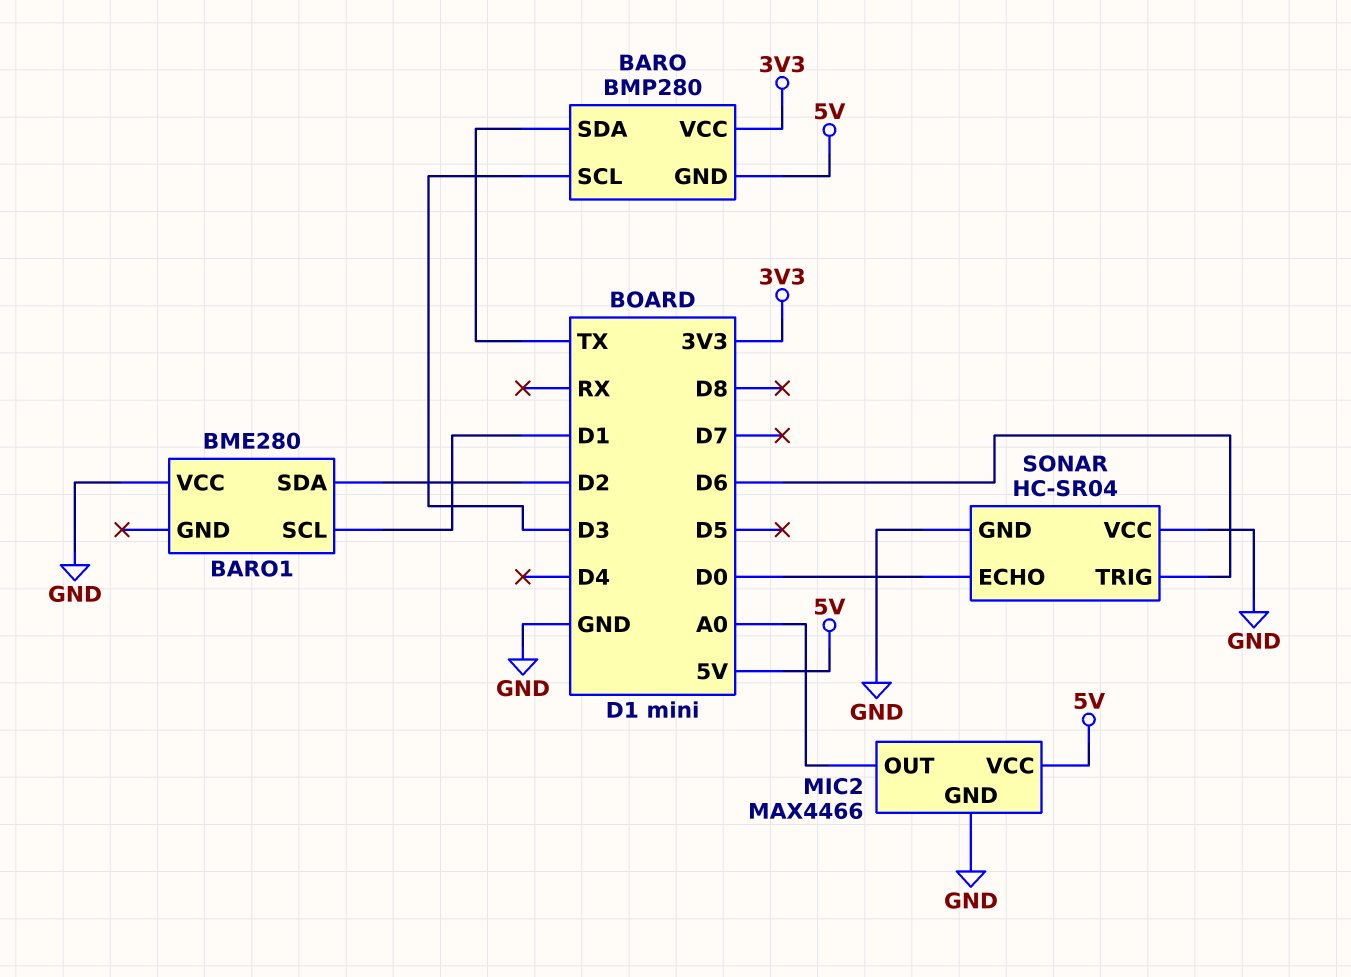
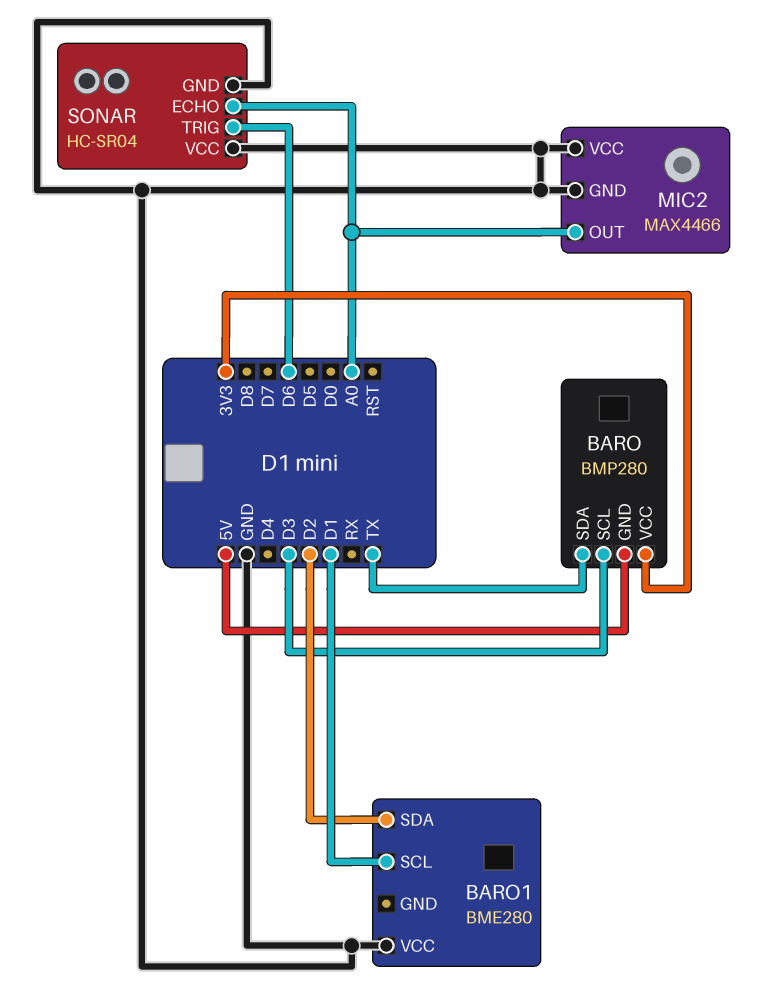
MIC2 pin VCC: 5V -> GND
SONAR pin ECHO: D0 -> A0

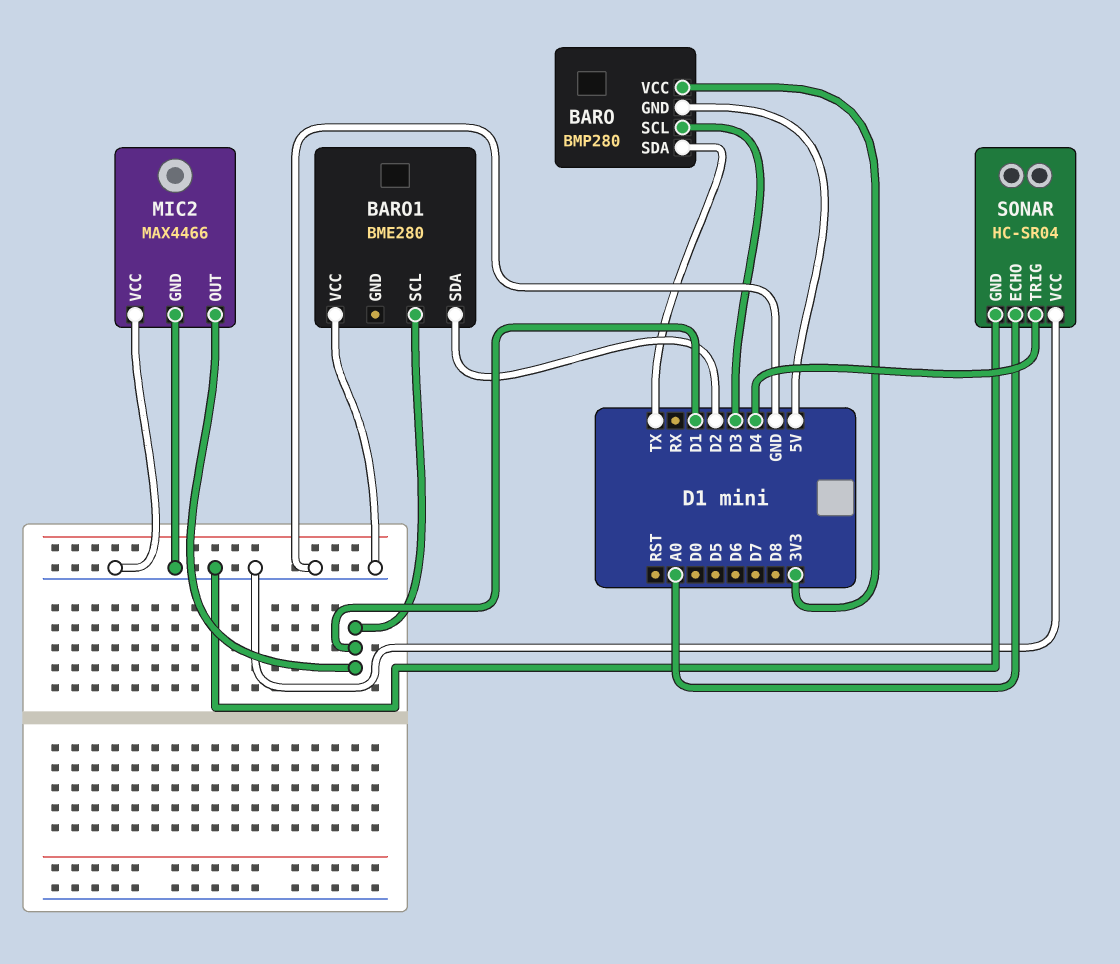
MIC2 pin OUT: A0 -> D1
SONAR pin TRIG: D6 -> D4

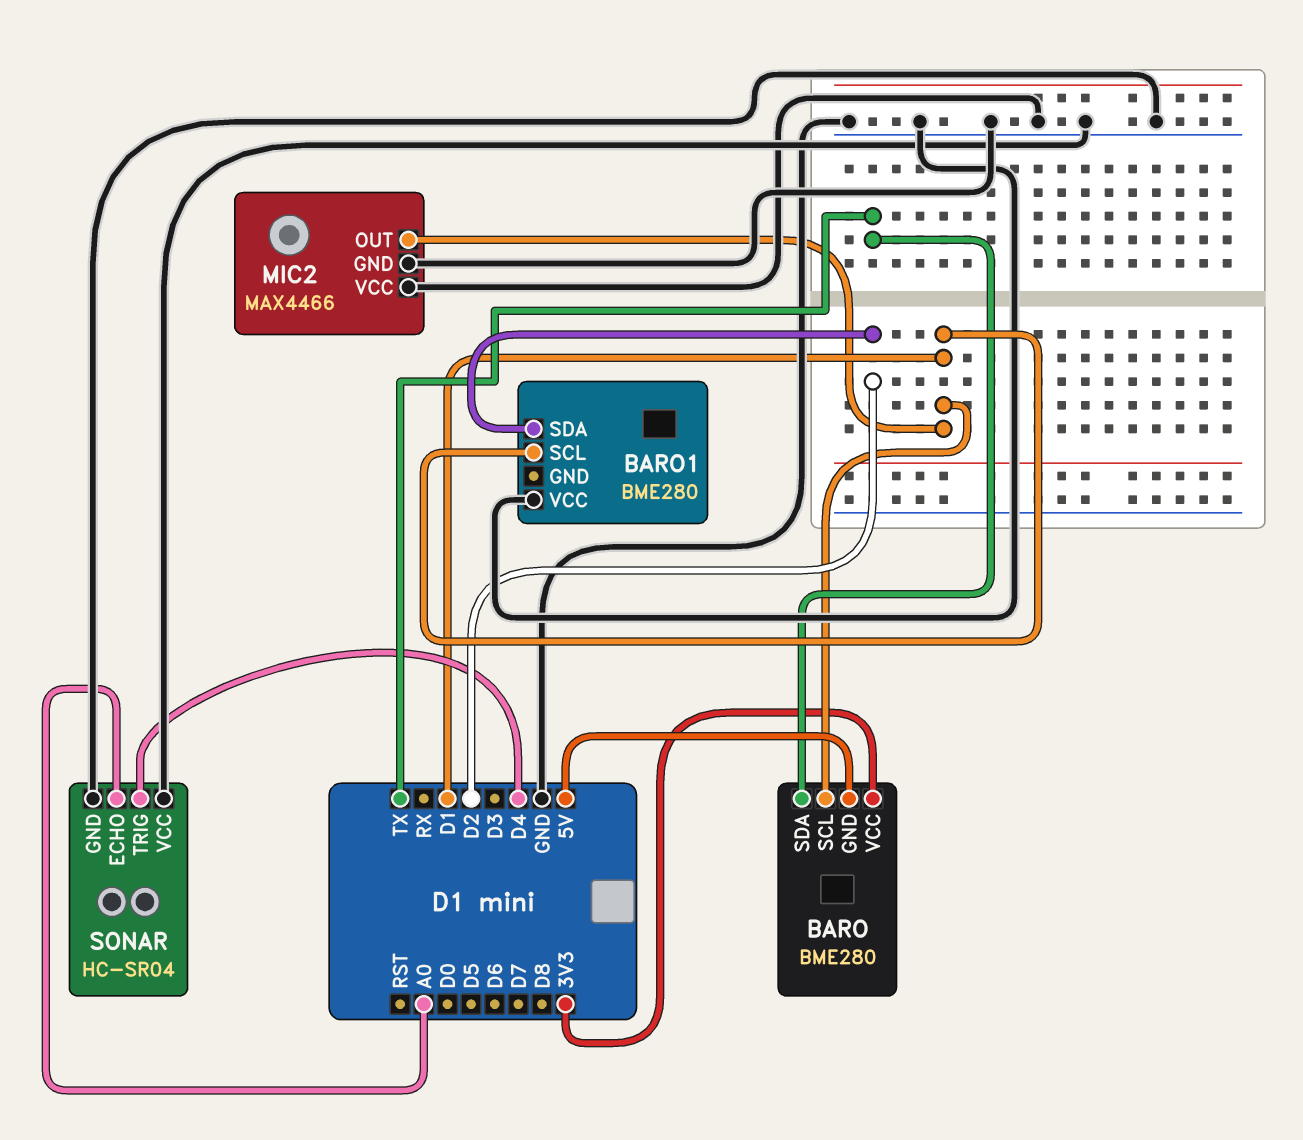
BARO: BMP280 -> BME280
BARO pin SCL: D3 -> D1

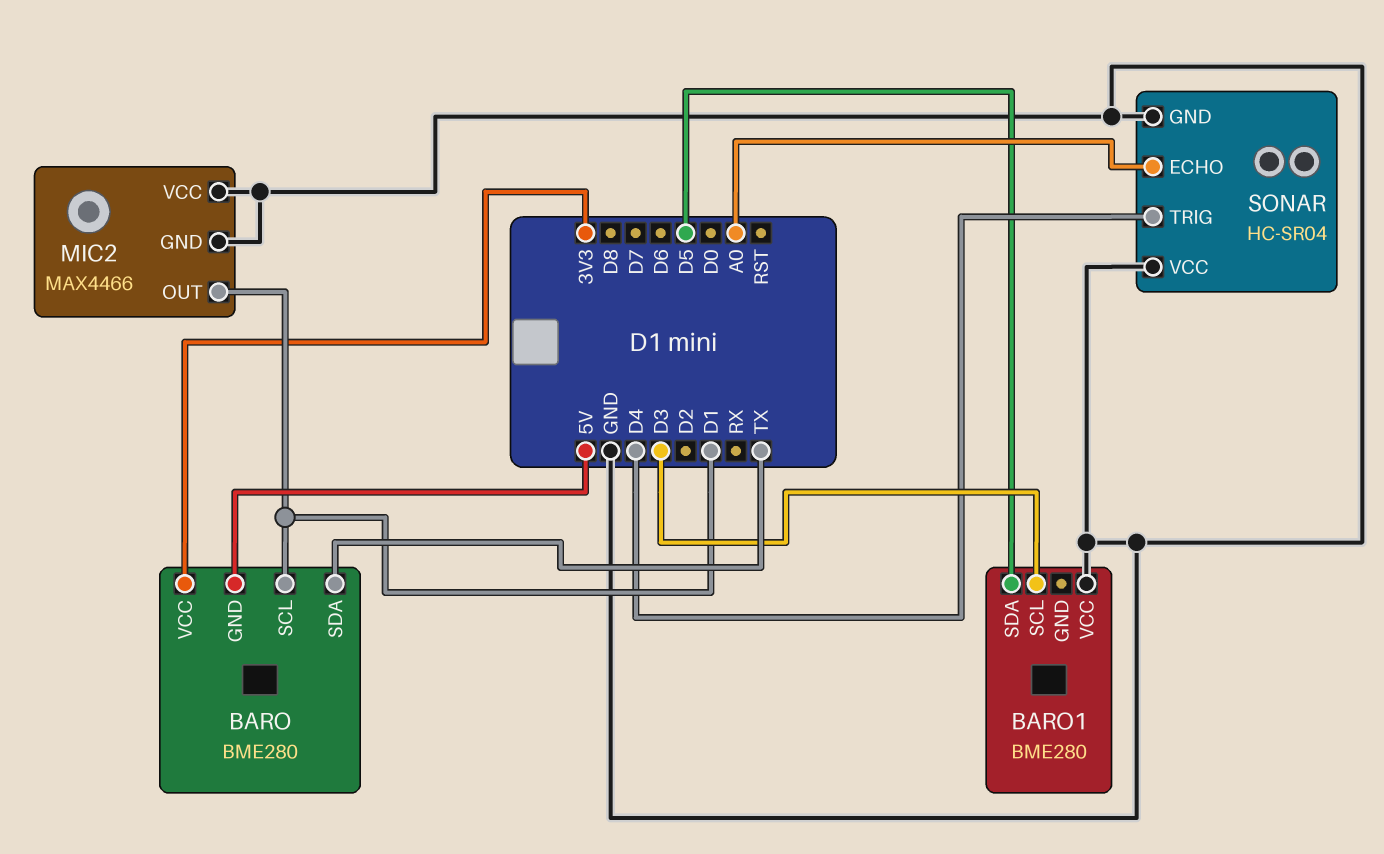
BARO1 pin SCL: D1 -> D3
BARO1 pin SDA: D2 -> D5

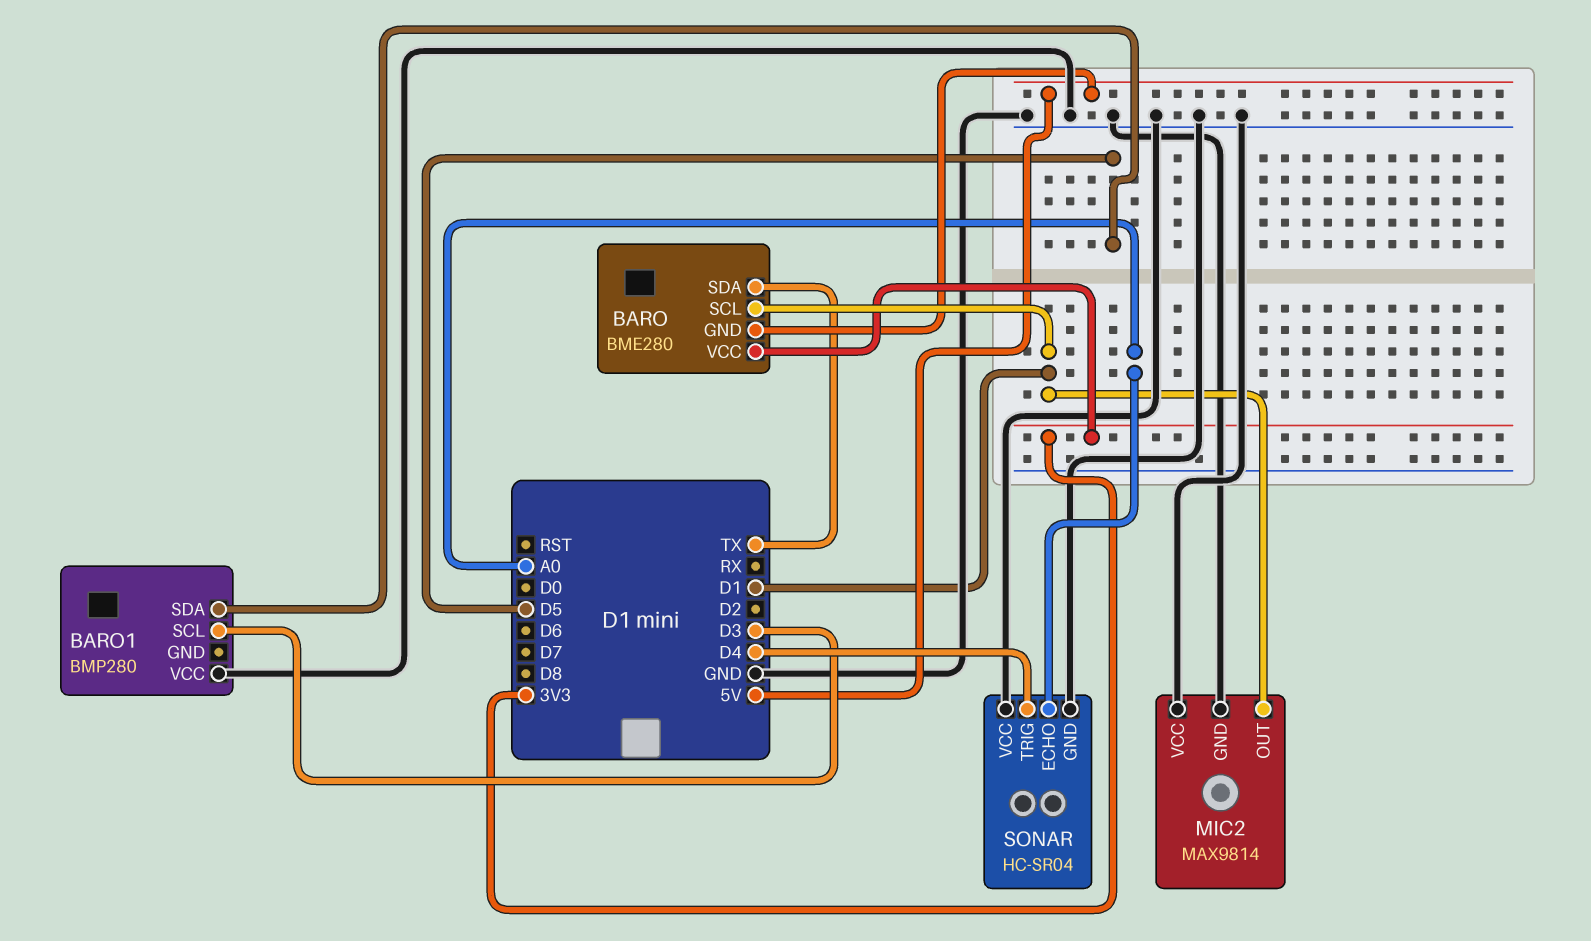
BARO1: BME280 -> BMP280
MIC2: MAX4466 -> MAX9814

